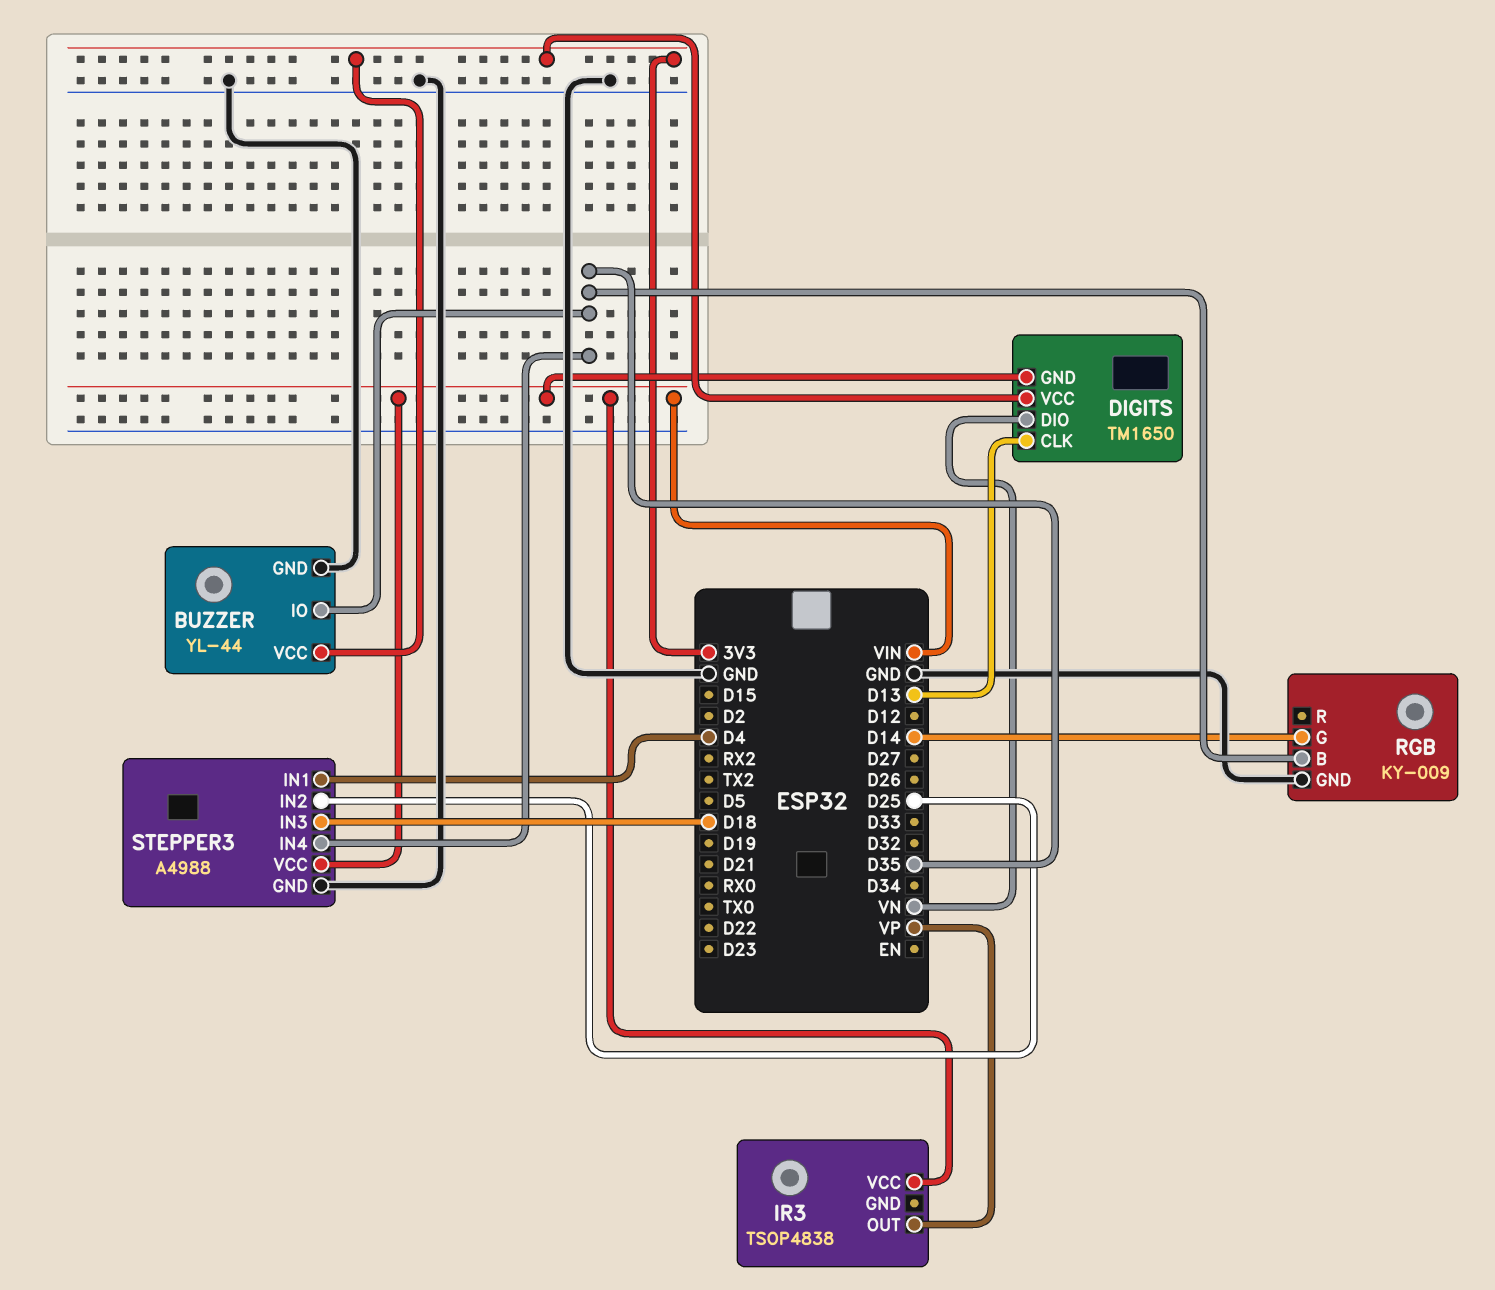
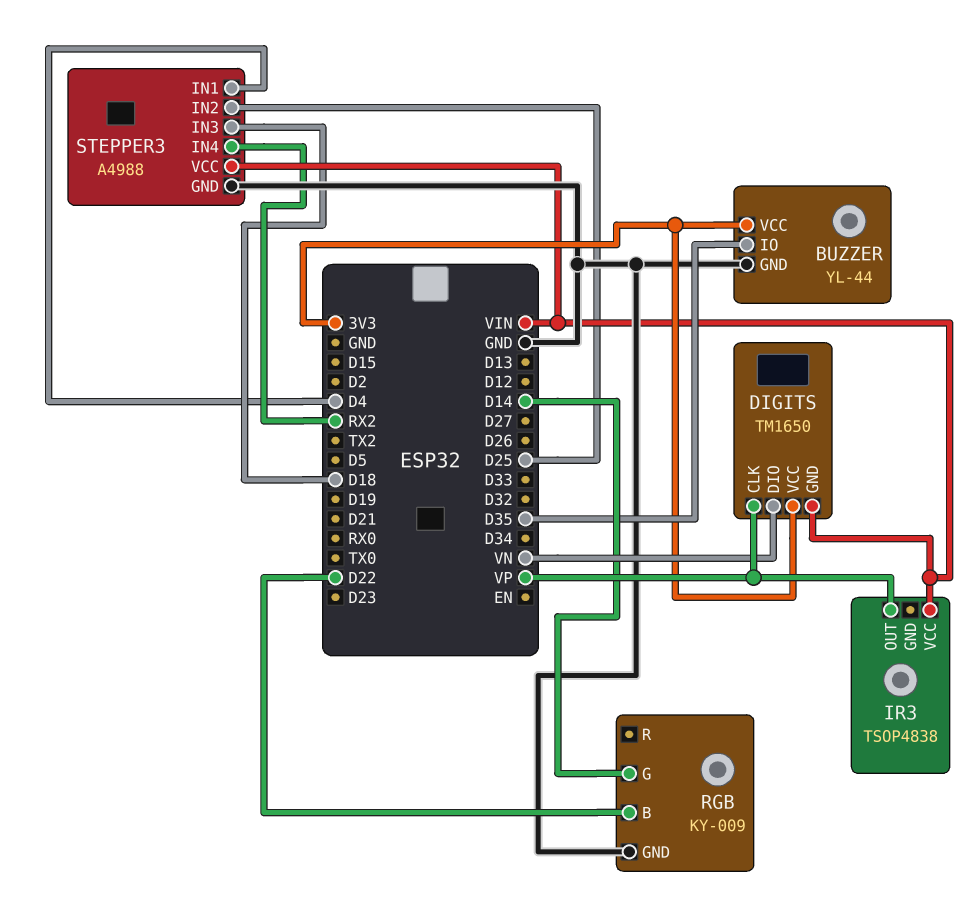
DIGITS pin CLK: D13 -> VP
RGB pin B: D35 -> D22
STEPPER3 pin IN4: D35 -> RX2

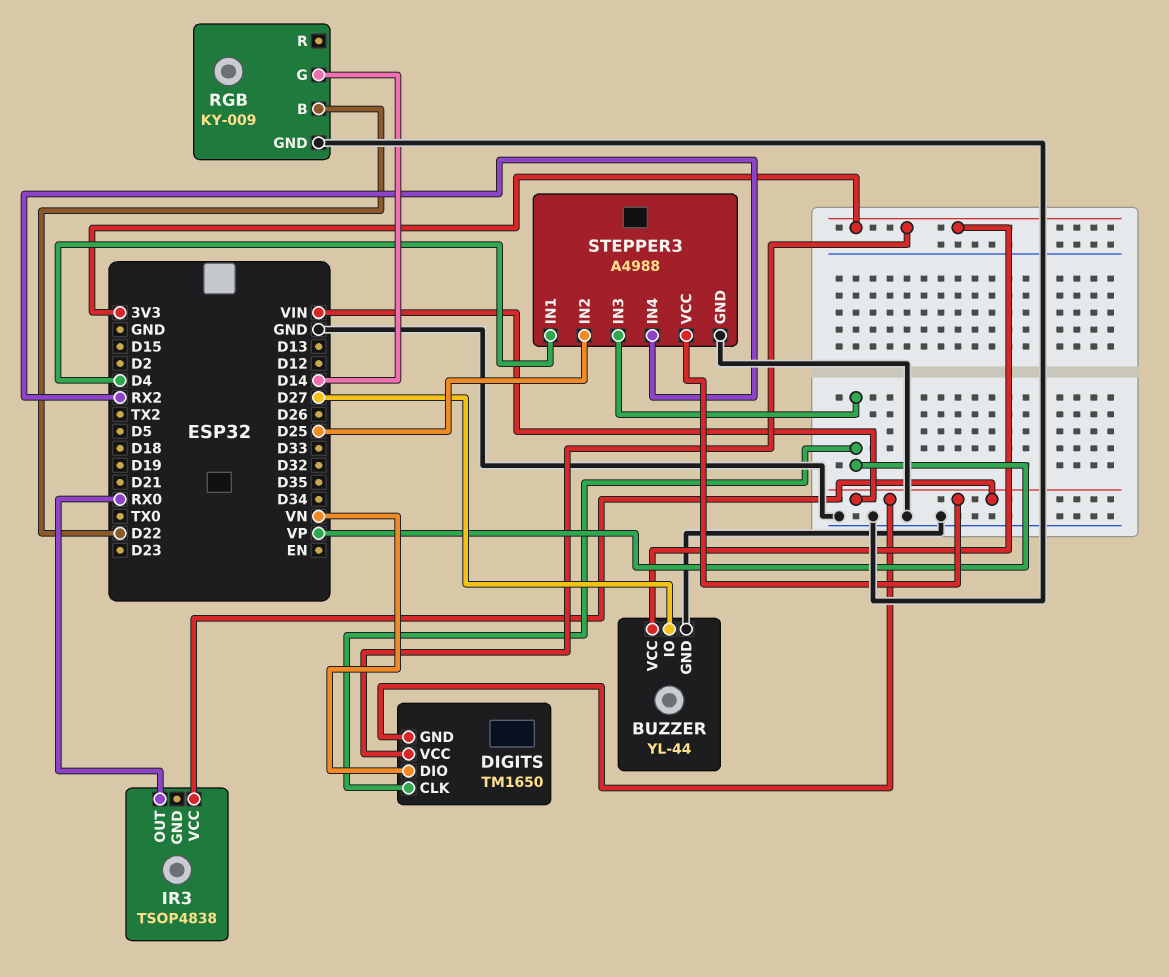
BUZZER pin IO: D35 -> D27
IR3 pin OUT: VP -> RX0
STEPPER3 pin IN3: D18 -> VP

